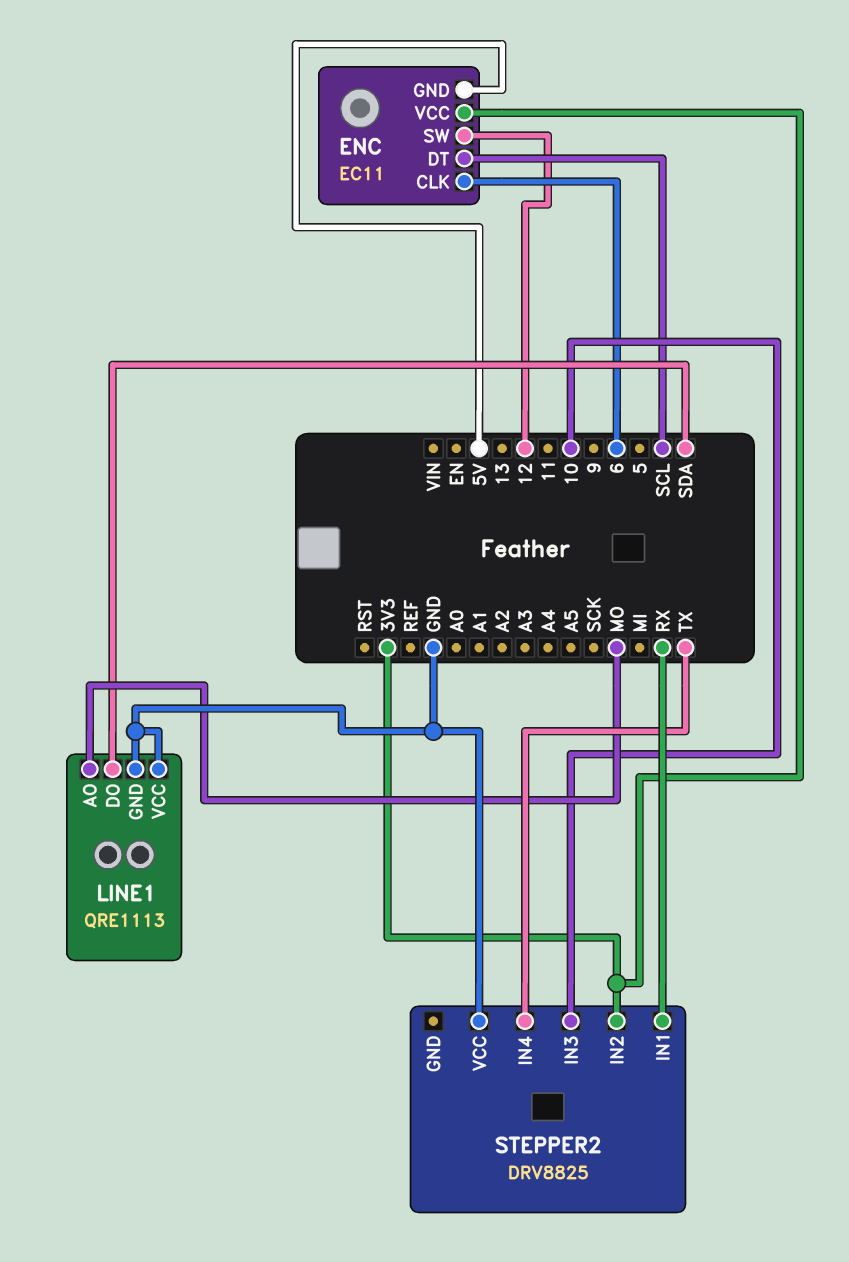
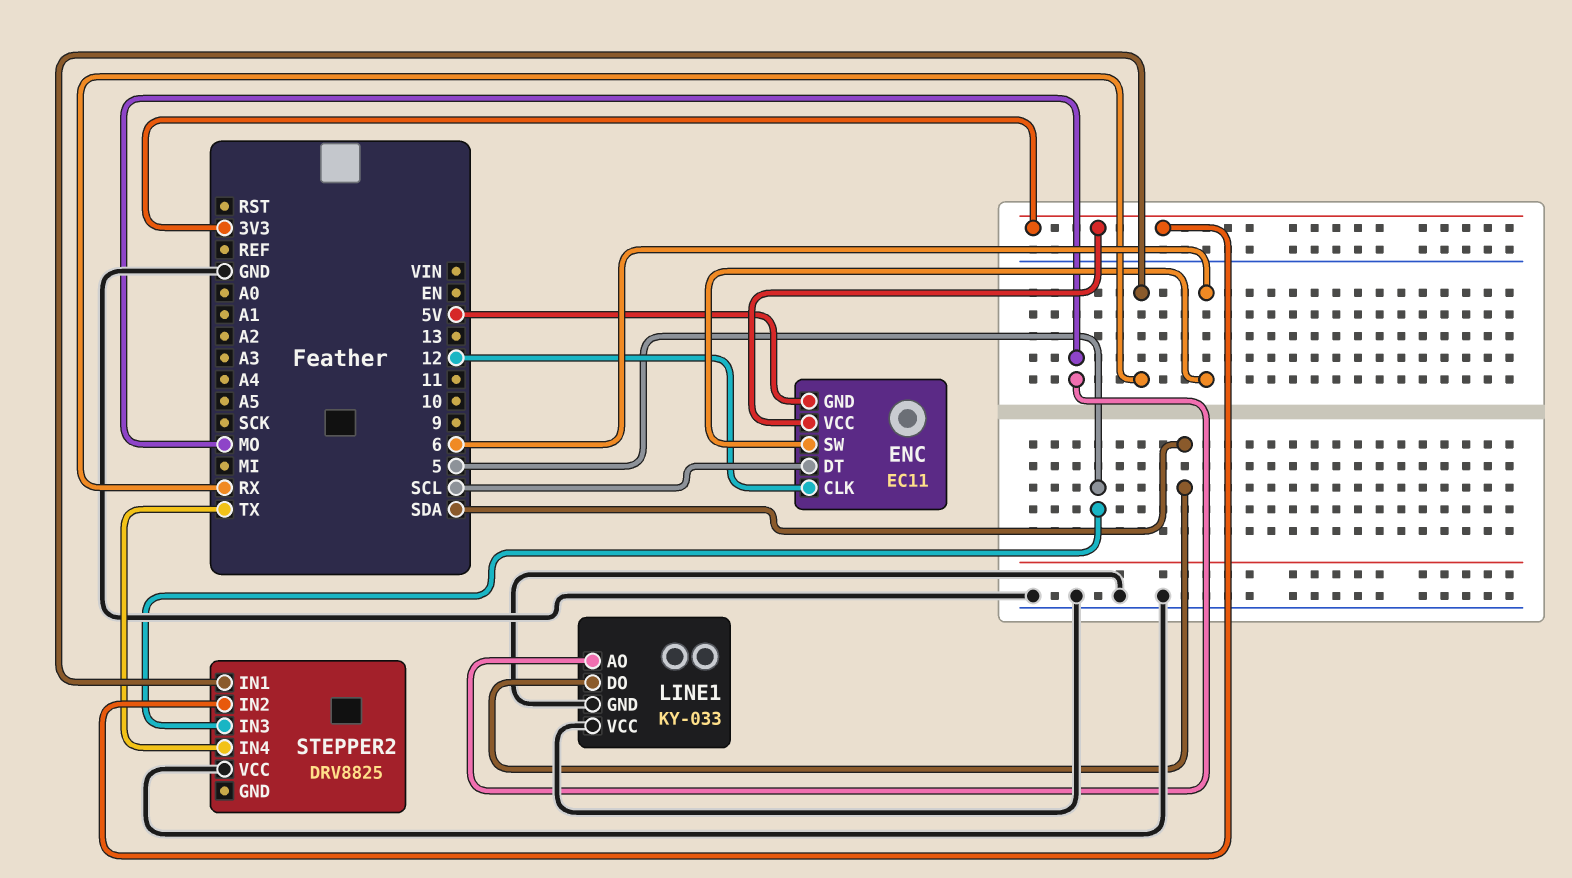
ENC pin CLK: 6 -> 12
ENC pin SW: 12 -> 6
LINE1: QRE1113 -> KY-033
STEPPER2 pin IN3: 10 -> 5

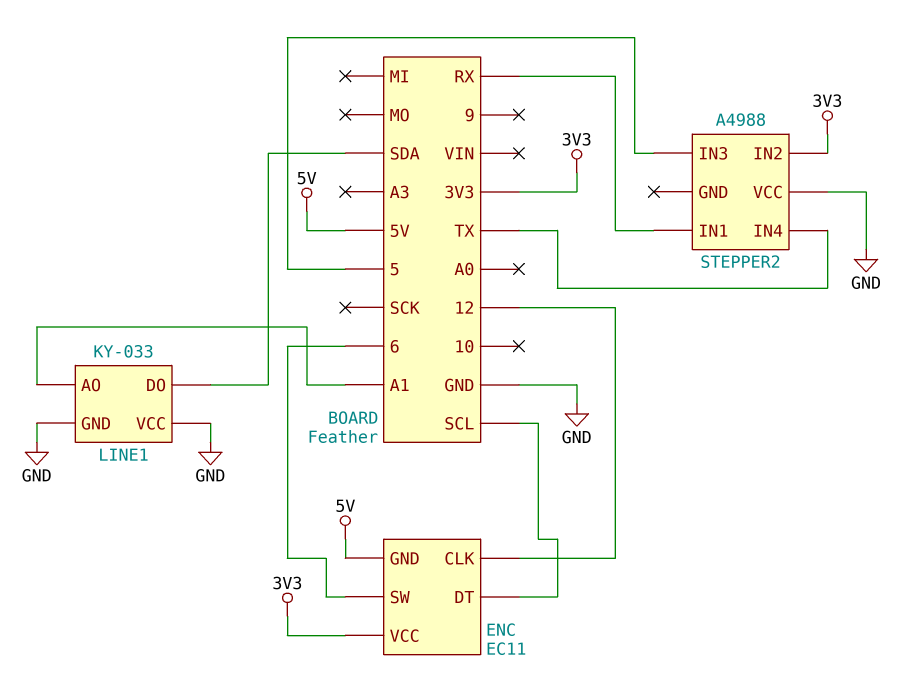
LINE1 pin AO: MO -> A1
STEPPER2: DRV8825 -> A4988

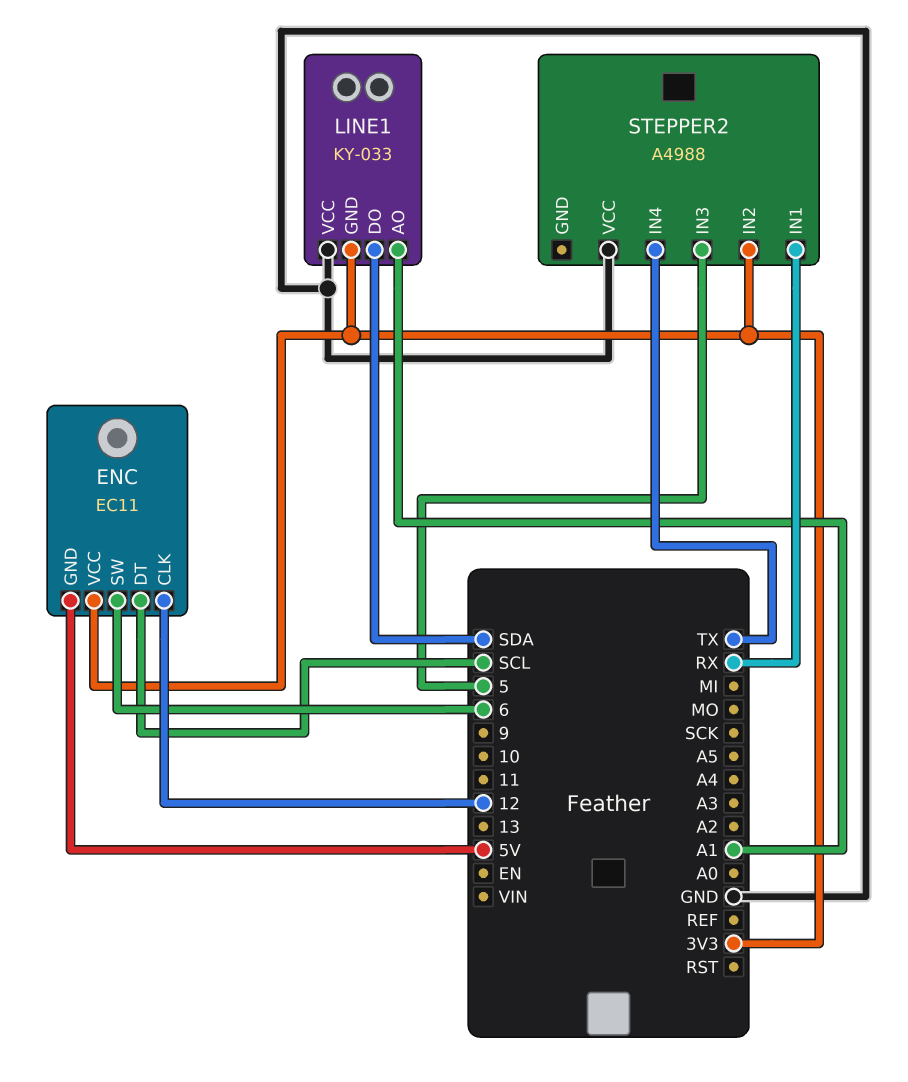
LINE1 pin GND: GND -> 3V3

